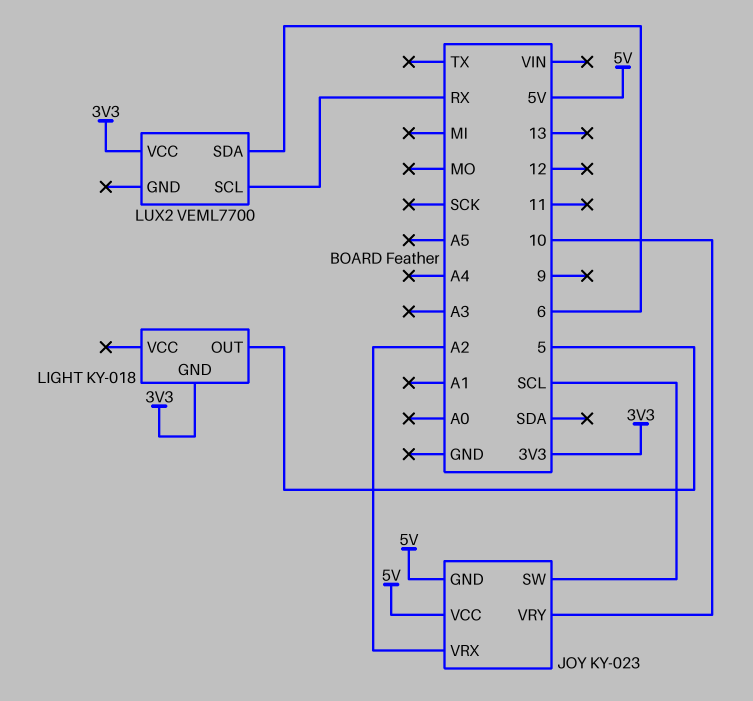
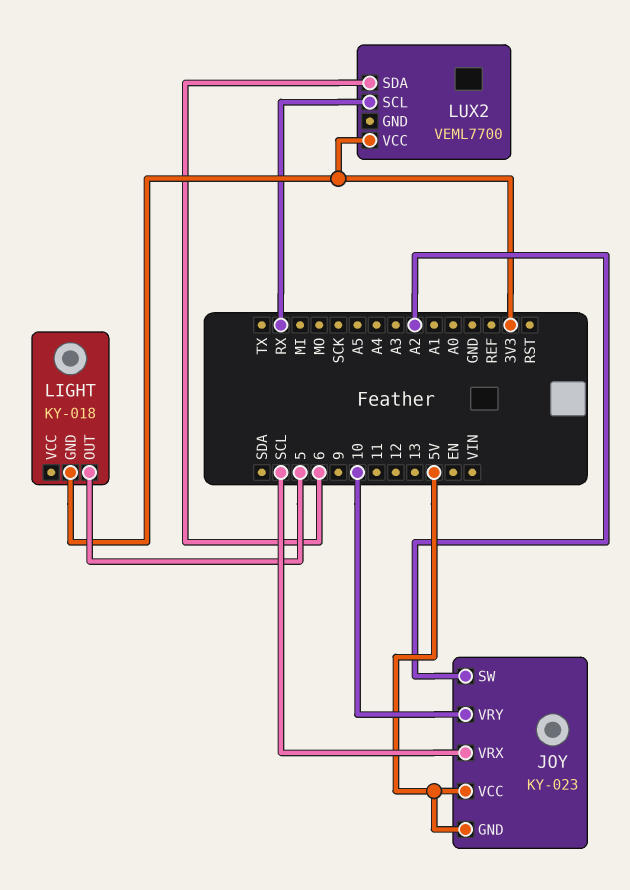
JOY pin SW: SCL -> A2
JOY pin VRX: A2 -> SCL

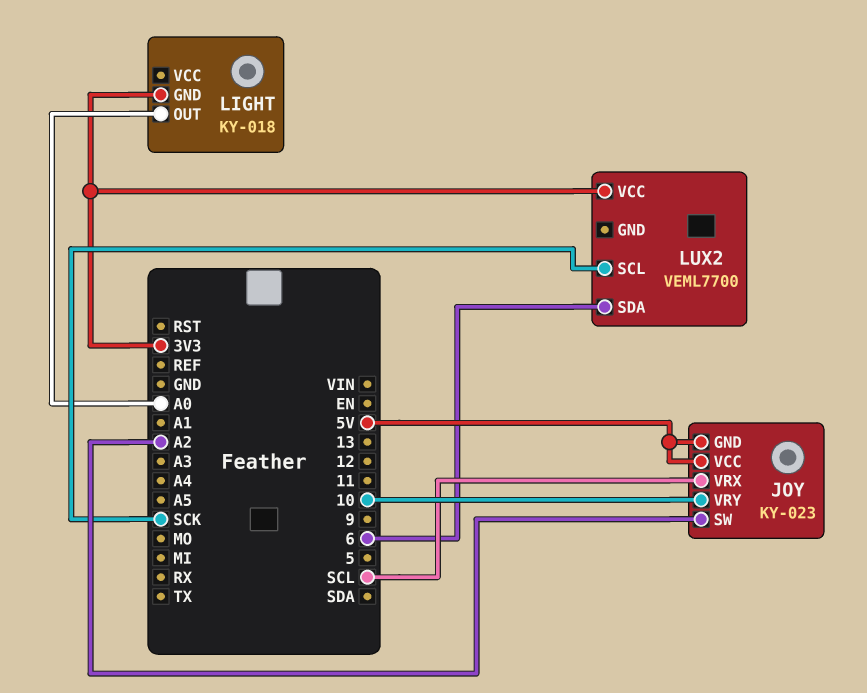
LIGHT pin OUT: 5 -> A0
LUX2 pin SCL: RX -> SCK

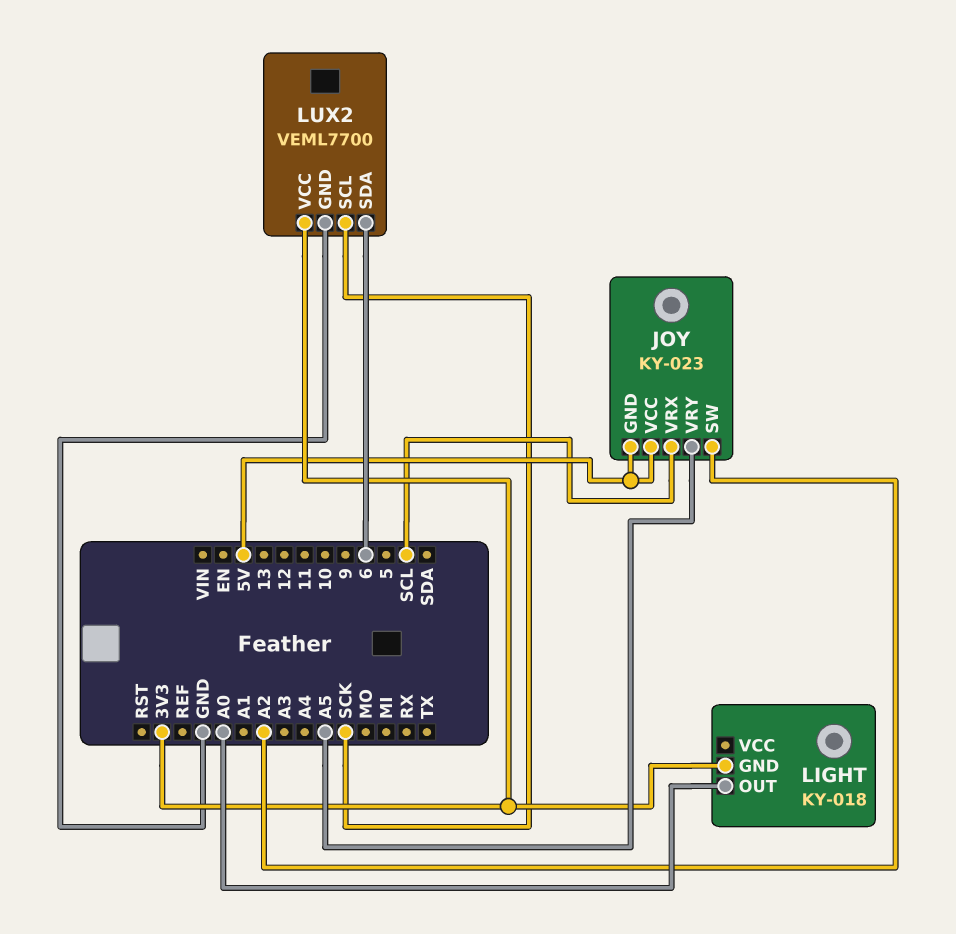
JOY pin VRY: 10 -> A5
LUX2 pin GND: none -> GND

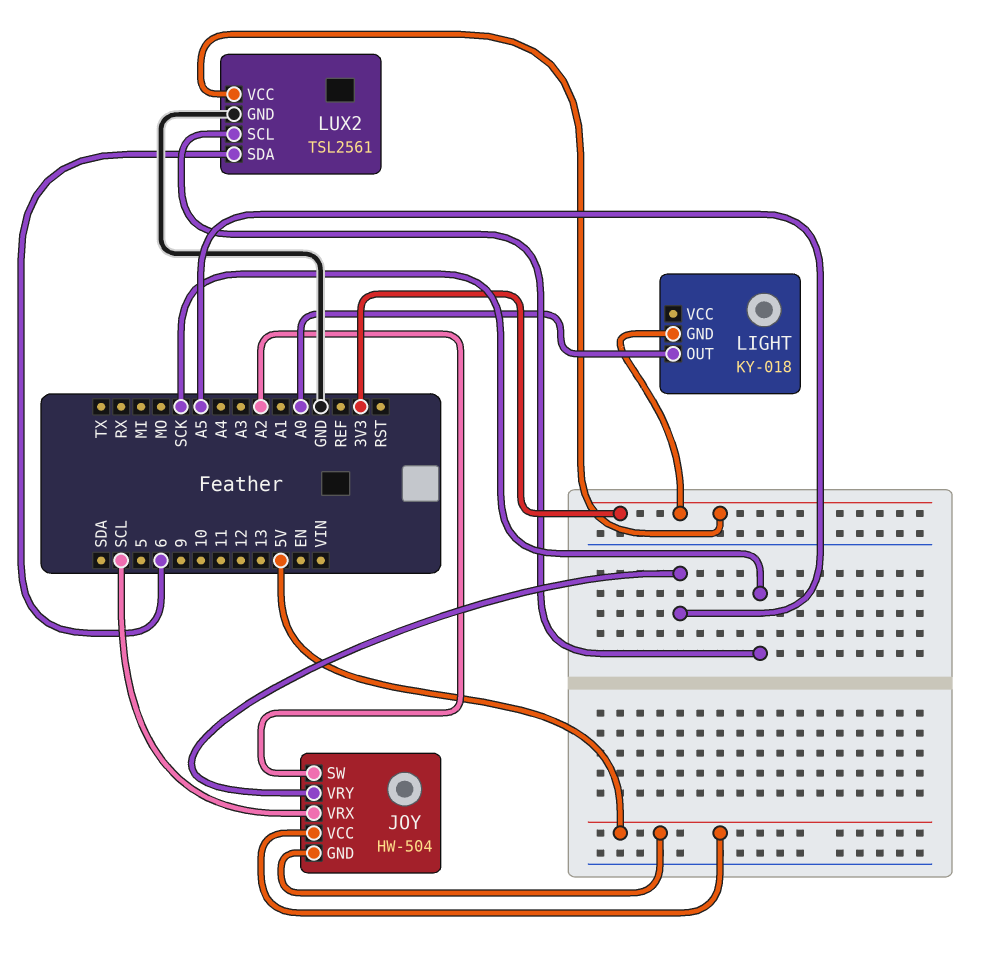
JOY: KY-023 -> HW-504
LUX2: VEML7700 -> TSL2561

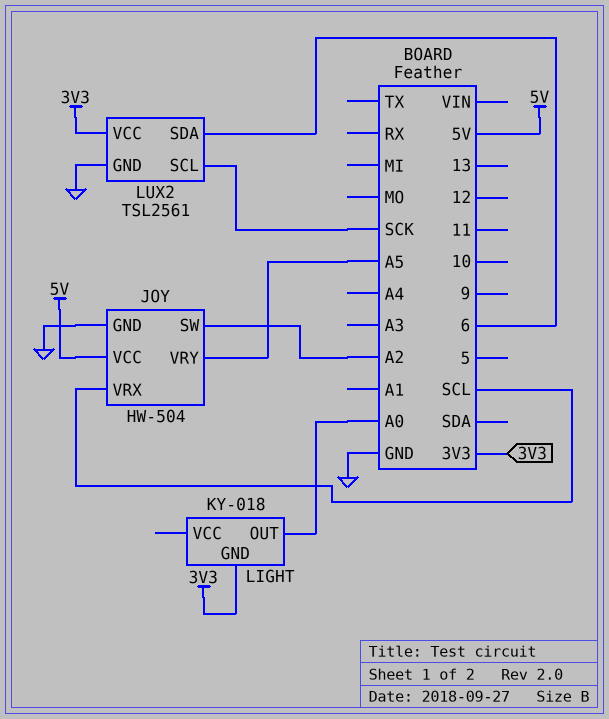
JOY pin GND: 5V -> GND

